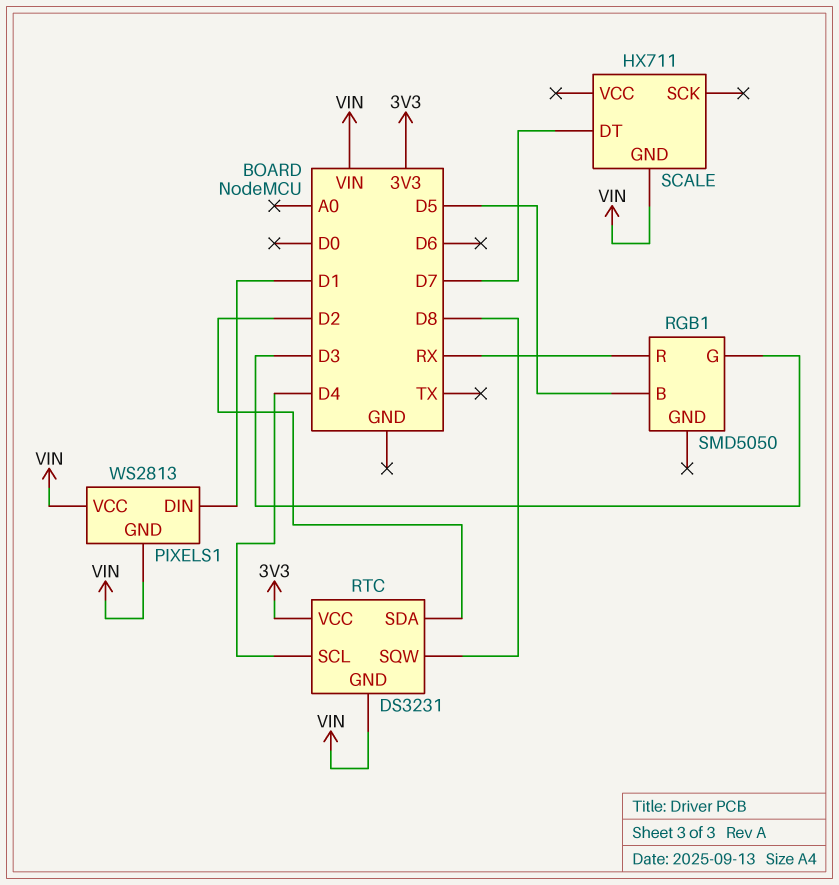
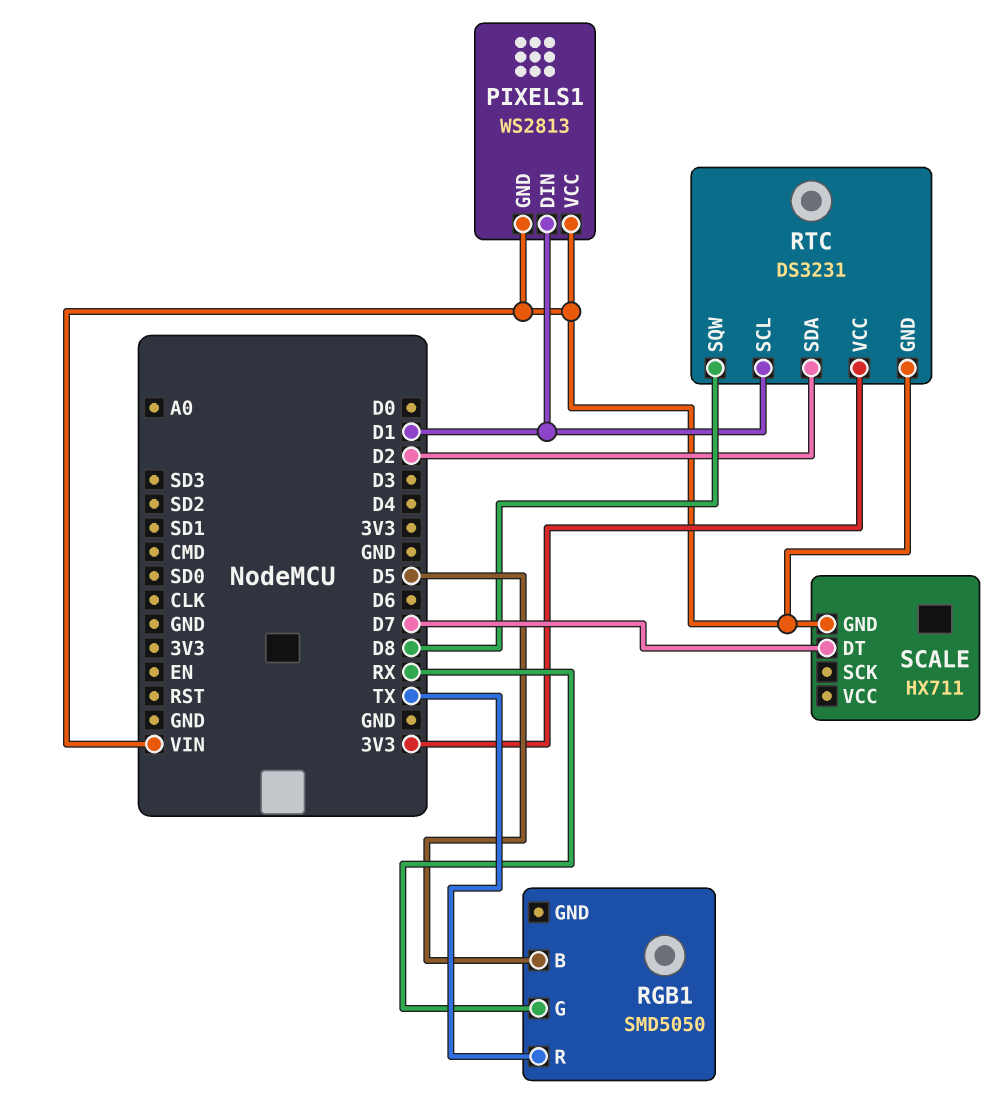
RGB1 pin G: D3 -> RX
RGB1 pin R: RX -> TX
RTC pin SCL: D4 -> D1

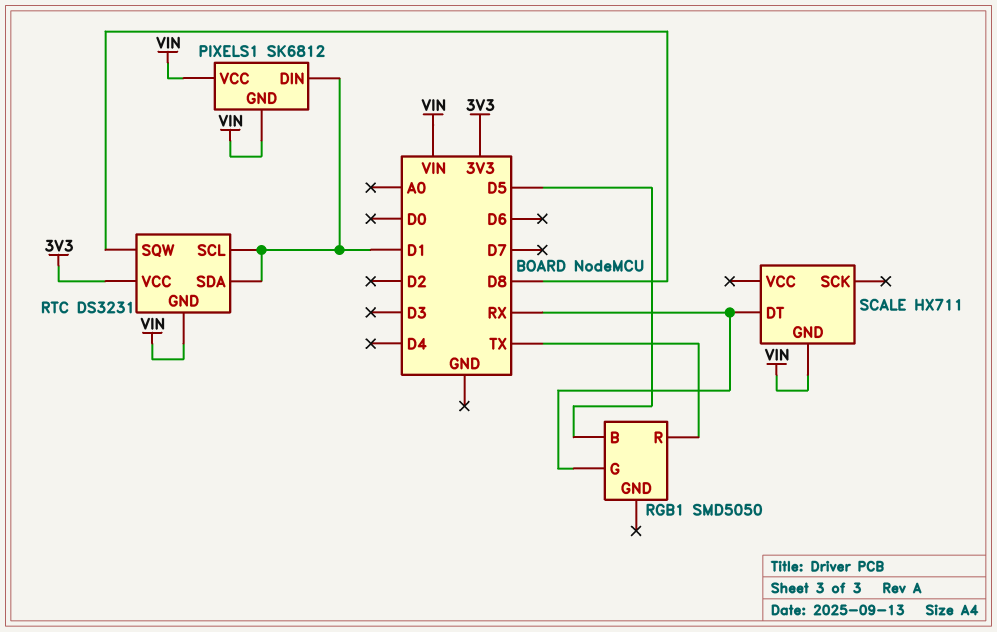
PIXELS1: WS2813 -> SK6812
RTC pin SDA: D2 -> D1
SCALE pin DT: D7 -> RX

